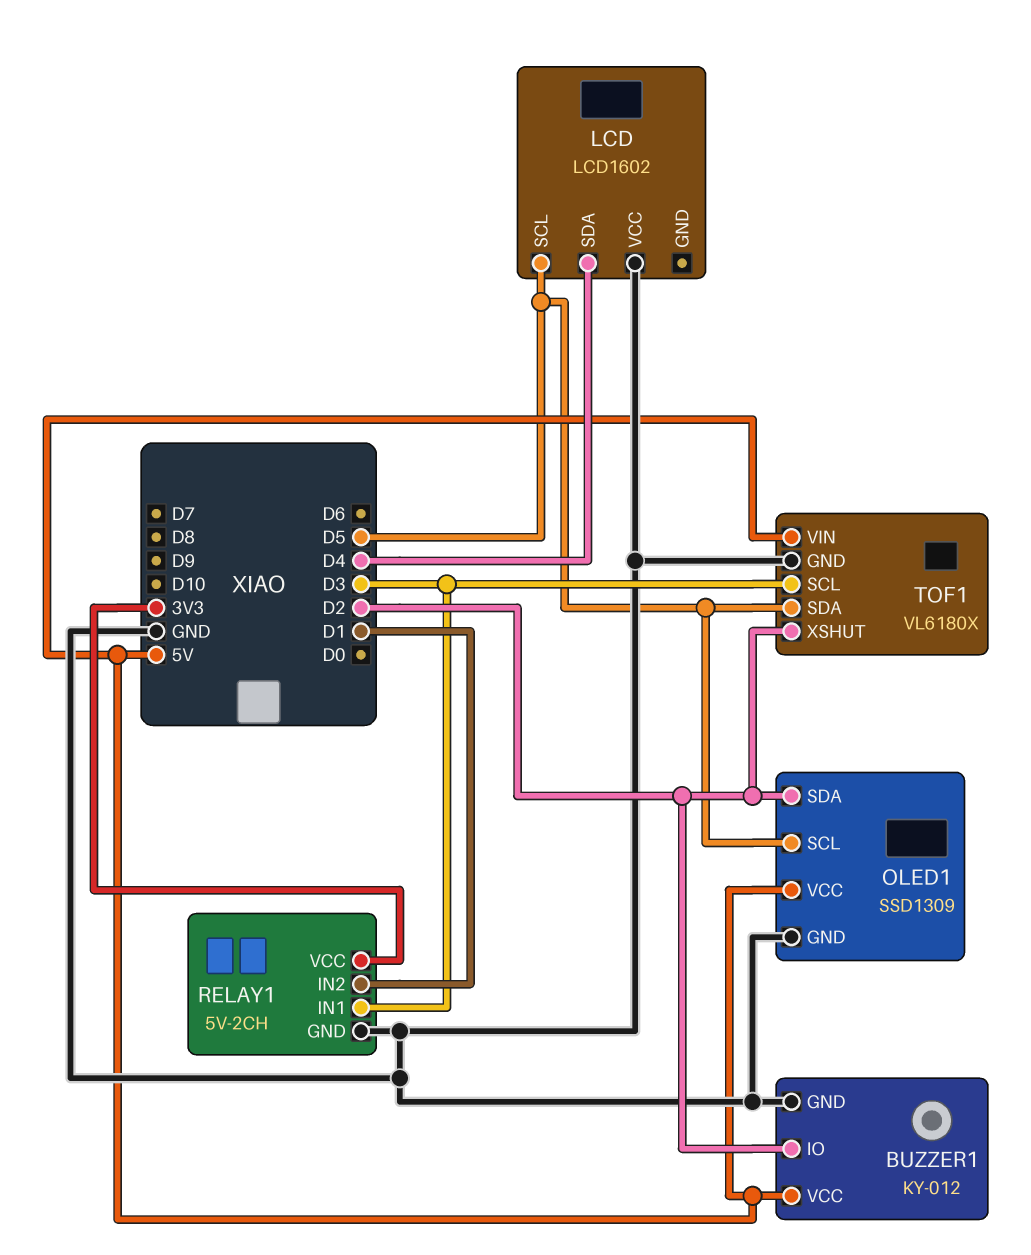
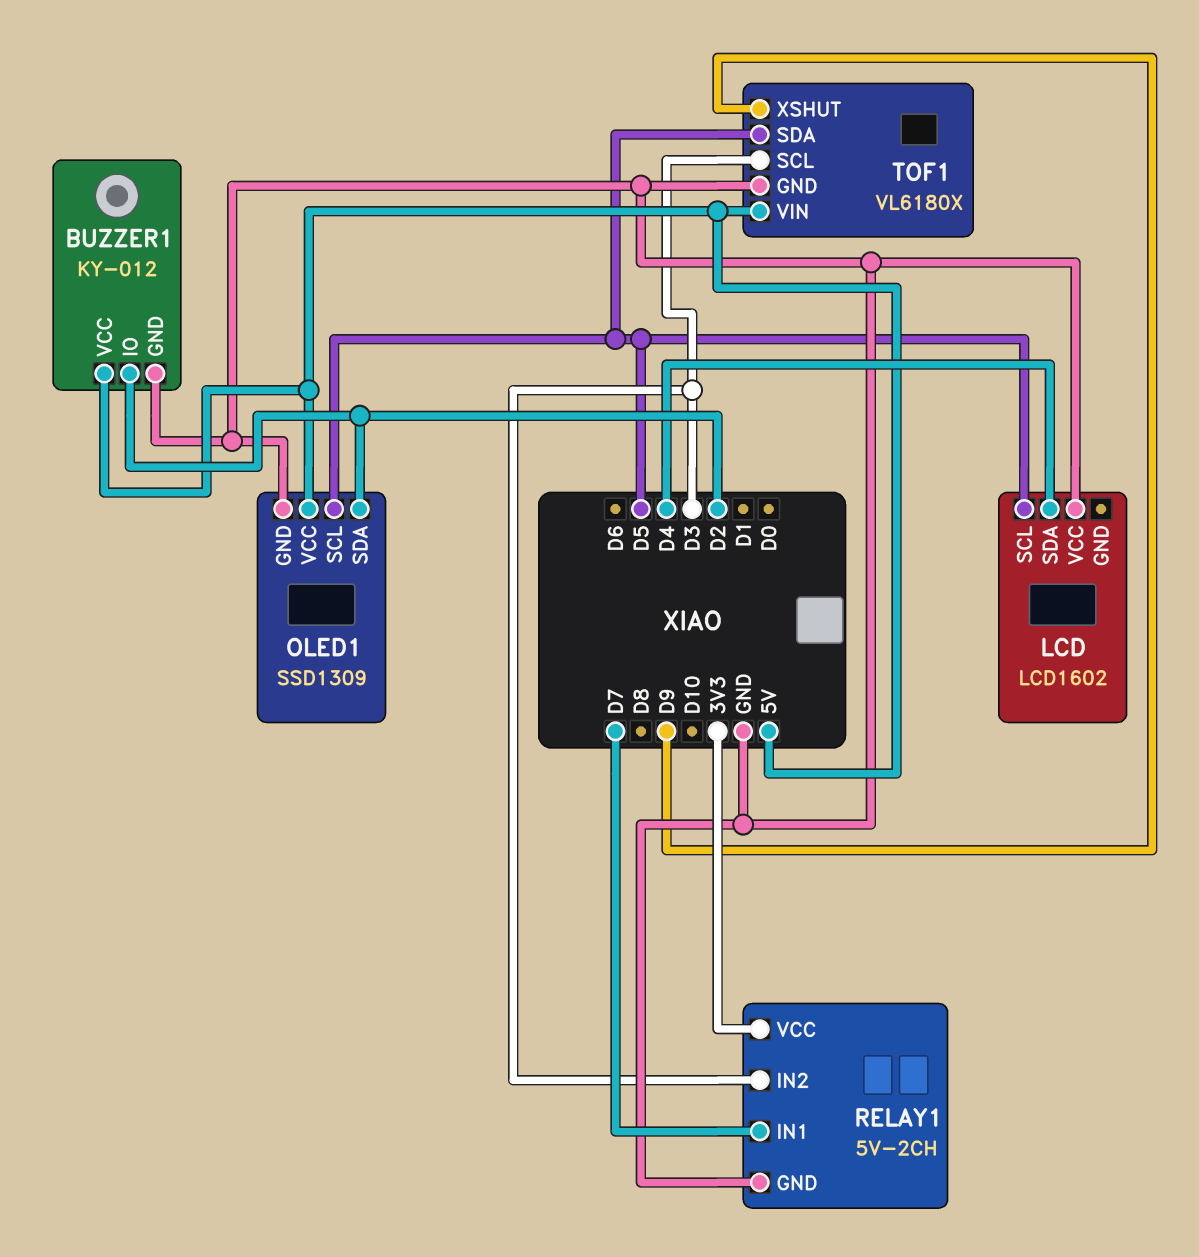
RELAY1 pin IN1: D3 -> D7
RELAY1 pin IN2: D1 -> D3
TOF1 pin XSHUT: D2 -> D9

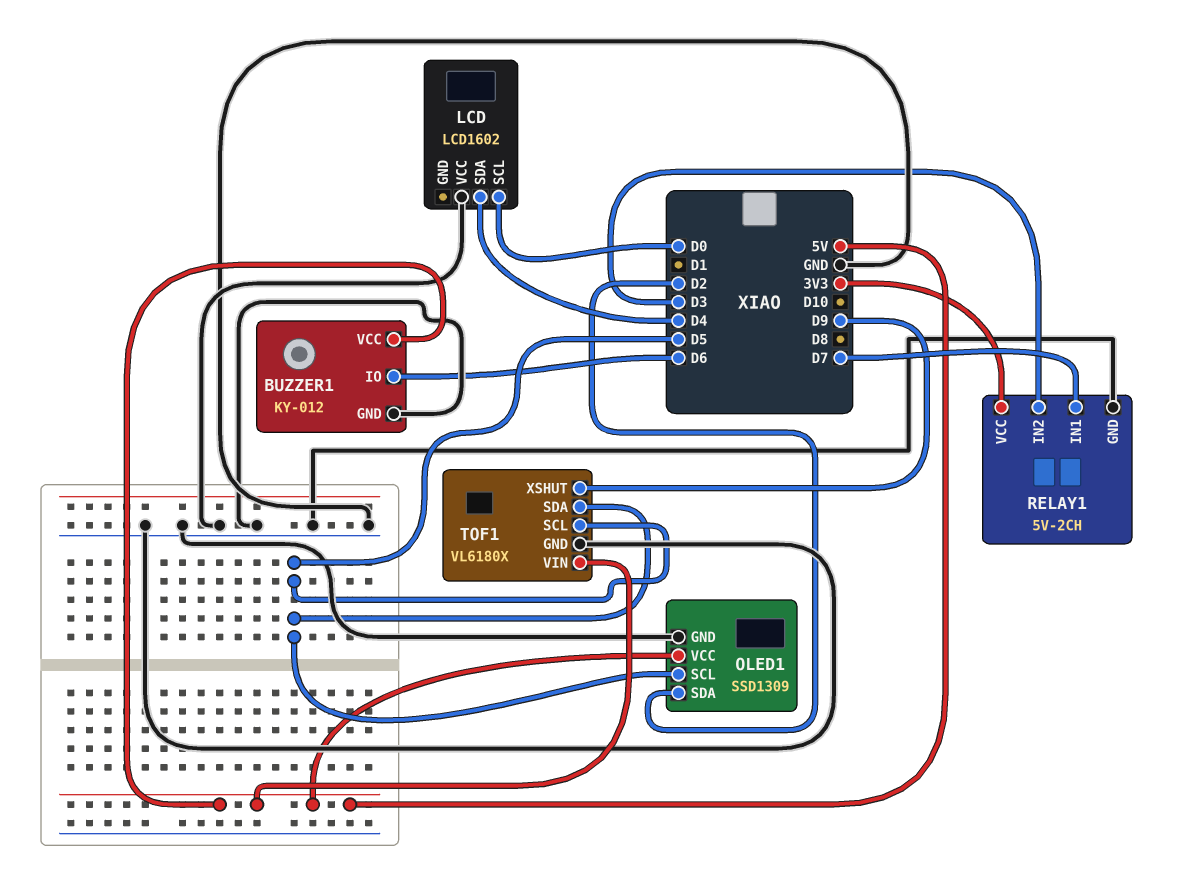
BUZZER1 pin IO: D2 -> D6
LCD pin SCL: D5 -> D0
TOF1 pin SCL: D3 -> D5

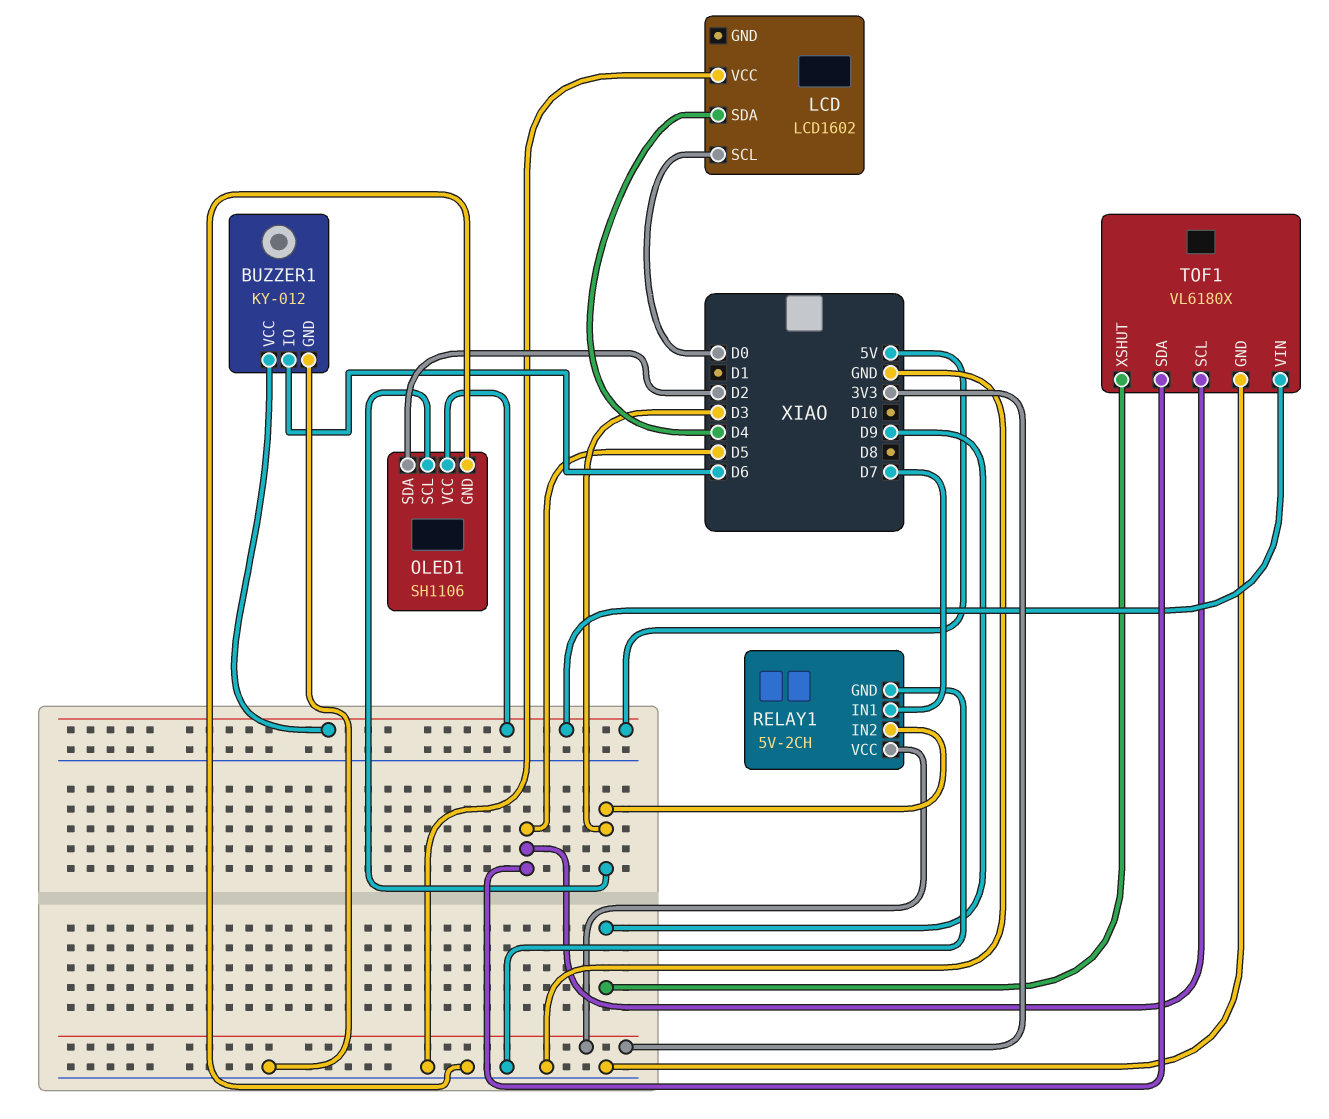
OLED1: SSD1309 -> SH1106
OLED1 pin SCL: D5 -> D3

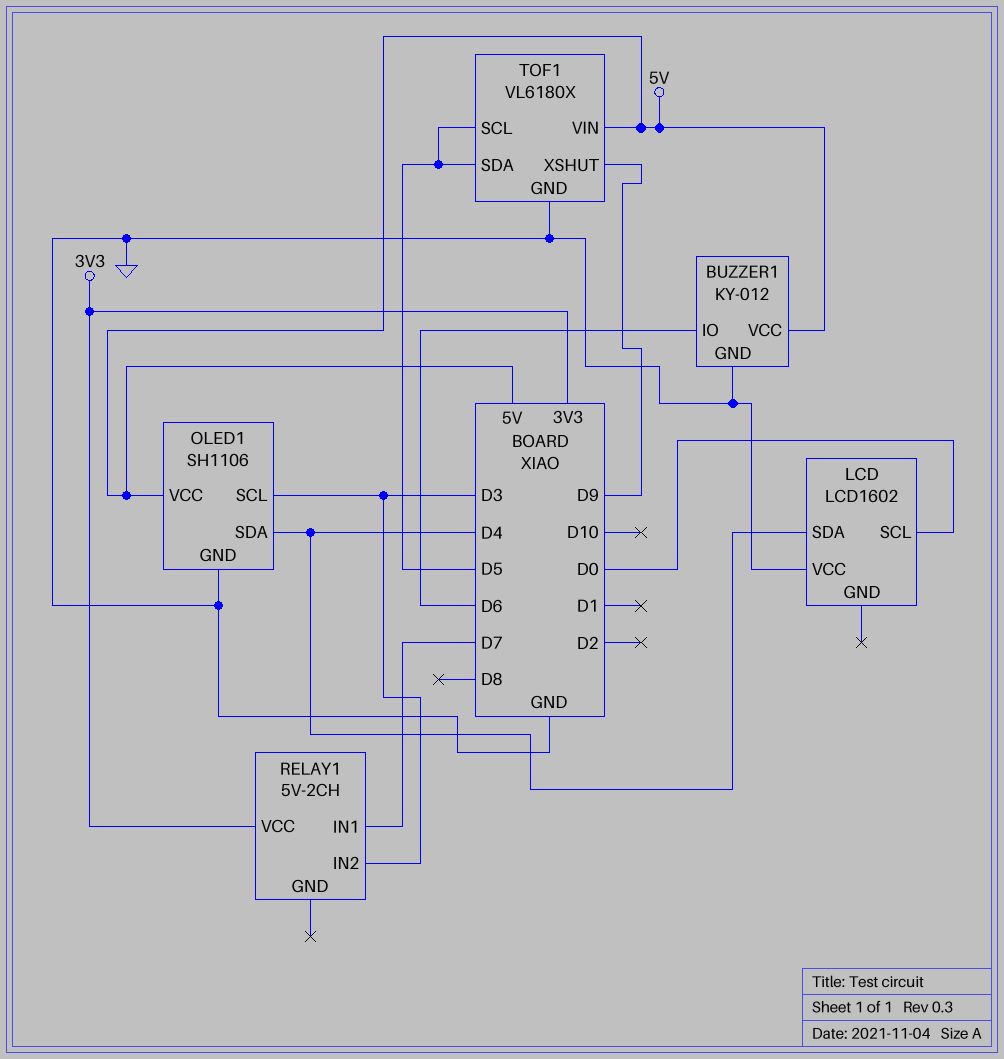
OLED1 pin SDA: D2 -> D4
RELAY1 pin GND: GND -> none

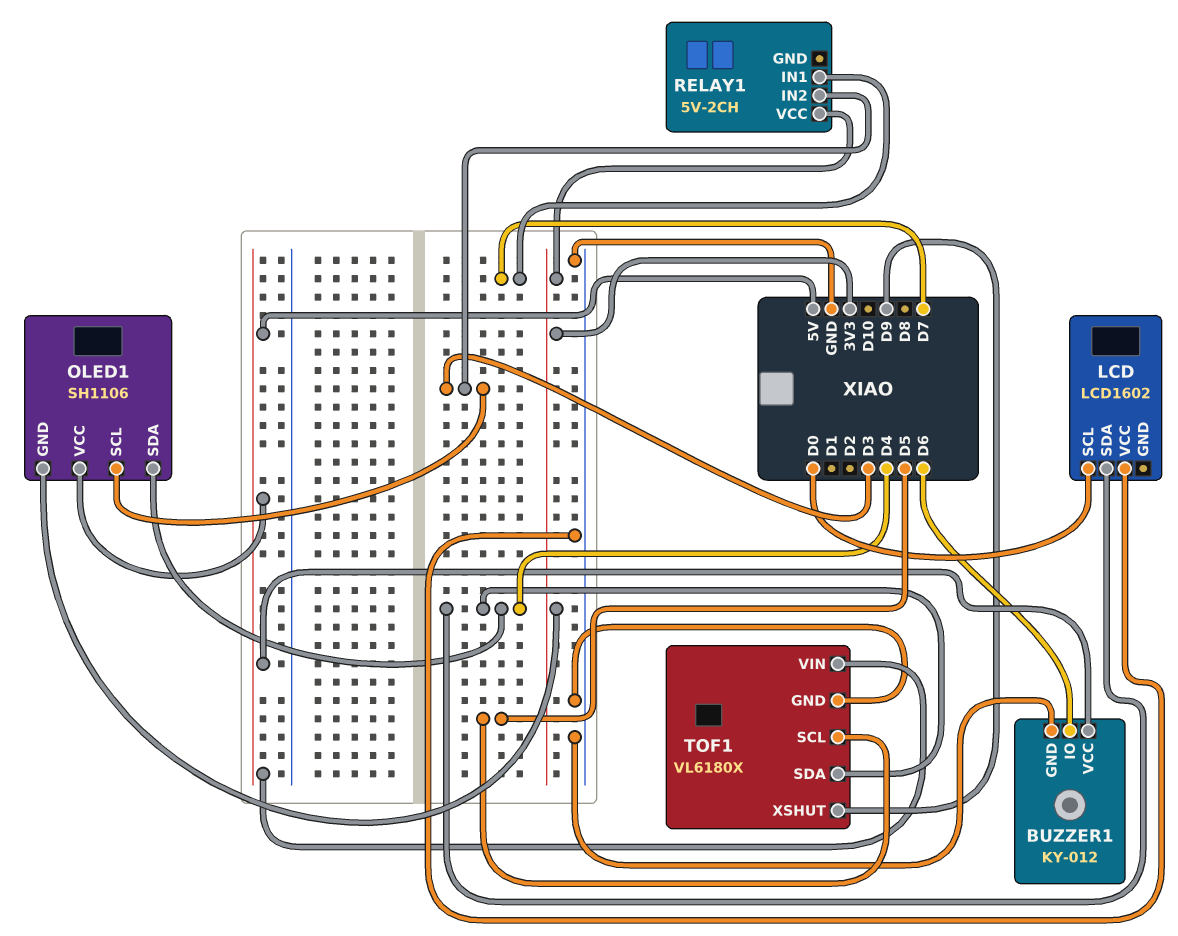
OLED1 pin GND: GND -> 3V3
TOF1 pin SDA: D5 -> D4

